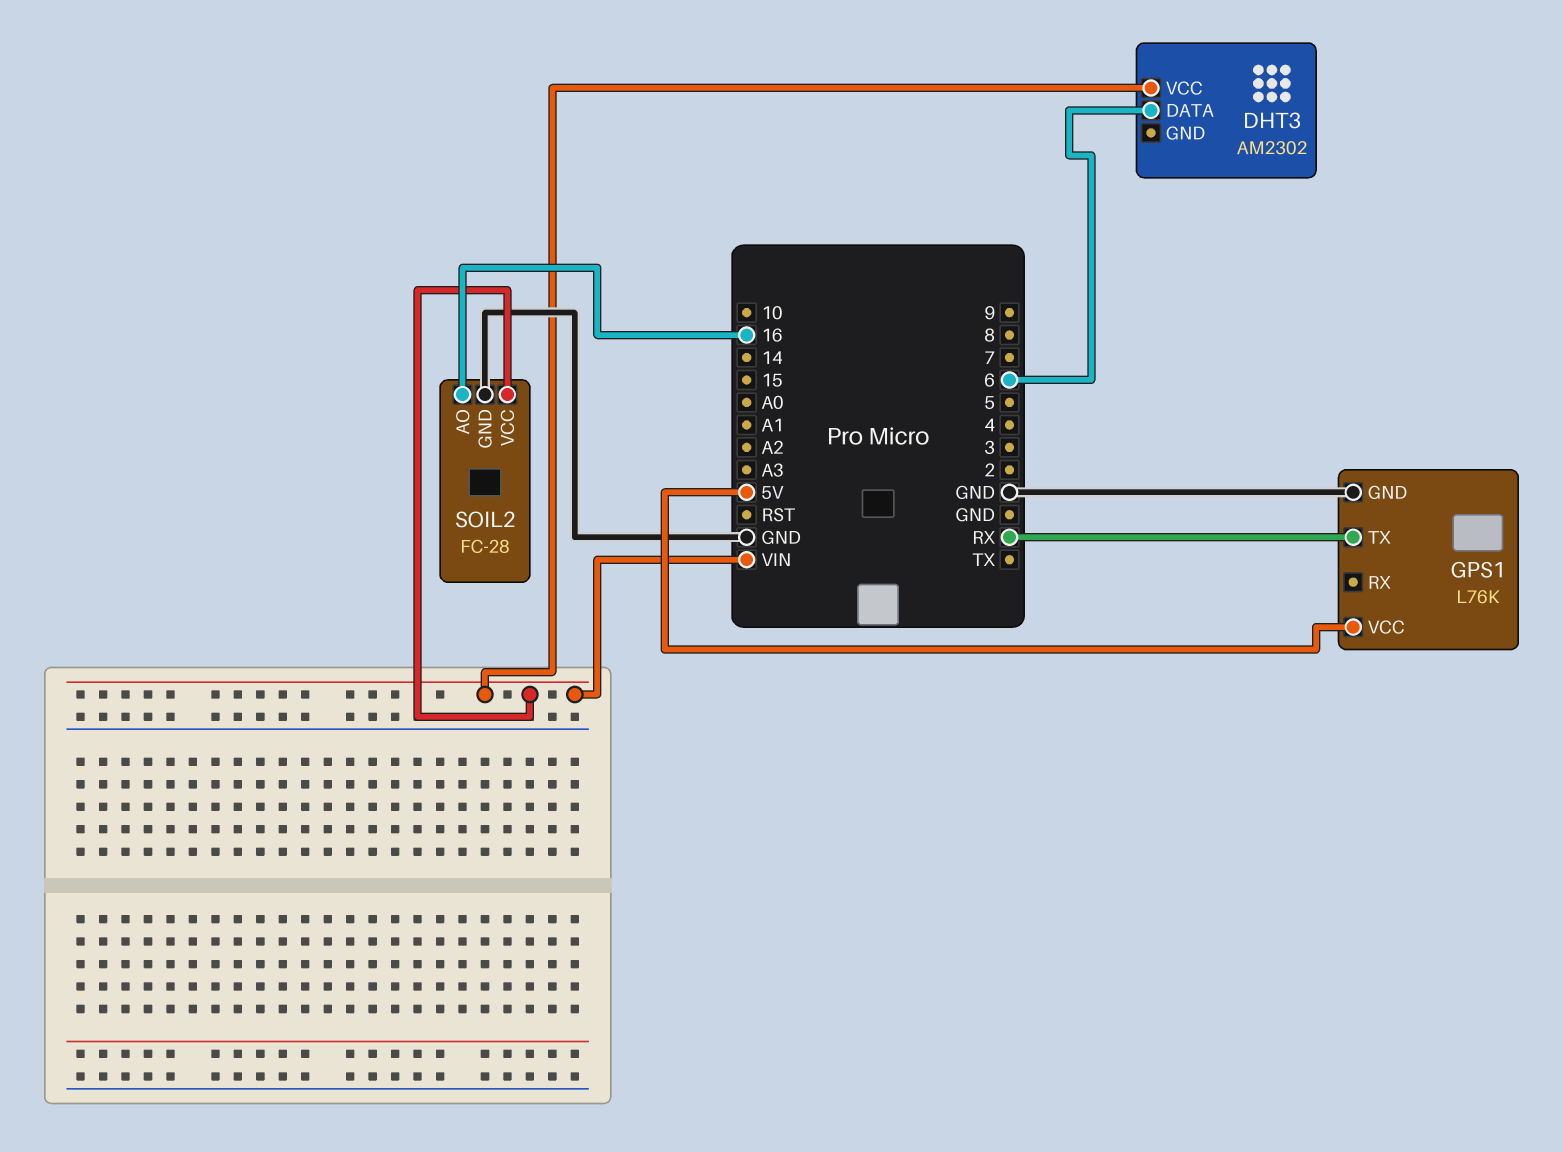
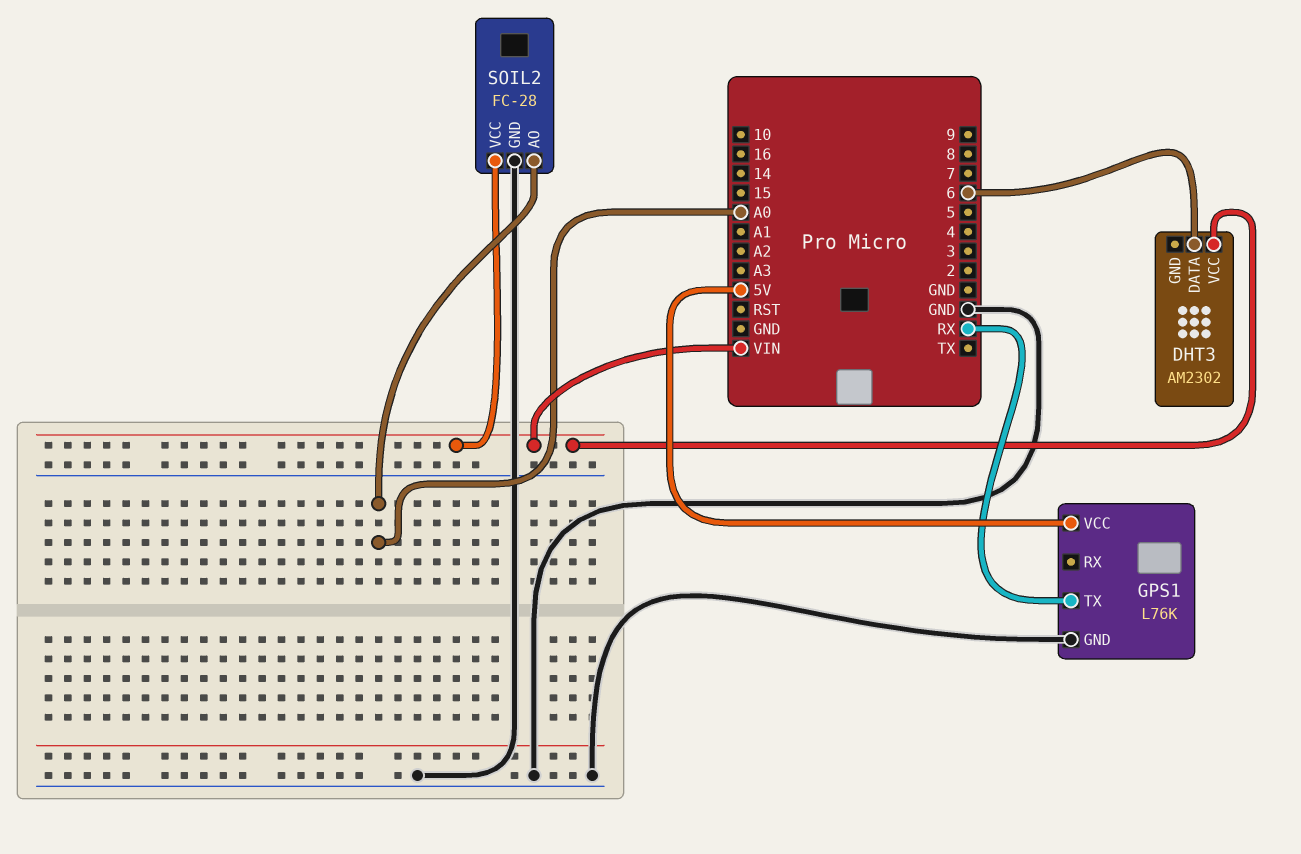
SOIL2 pin AO: 16 -> A0

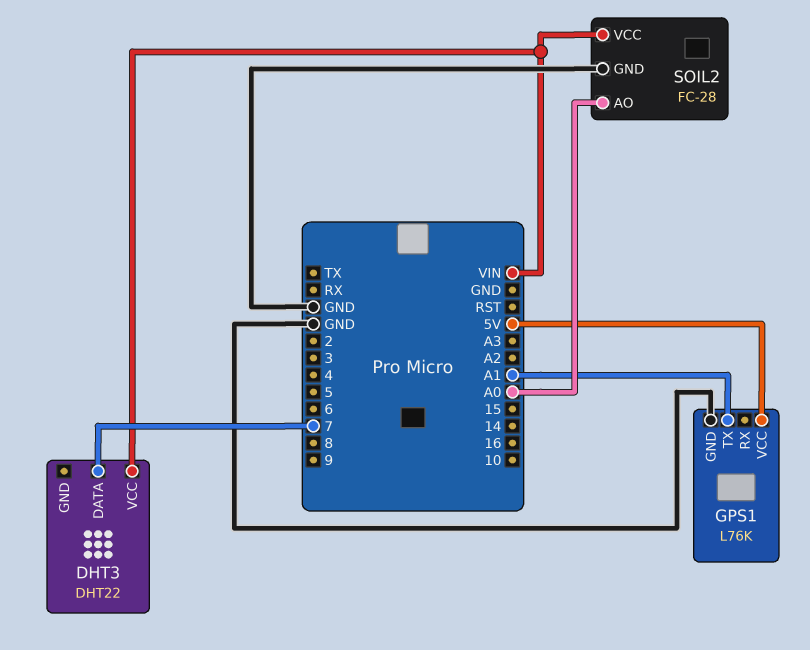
DHT3: AM2302 -> DHT22
DHT3 pin DATA: 6 -> 7
GPS1 pin TX: RX -> A1

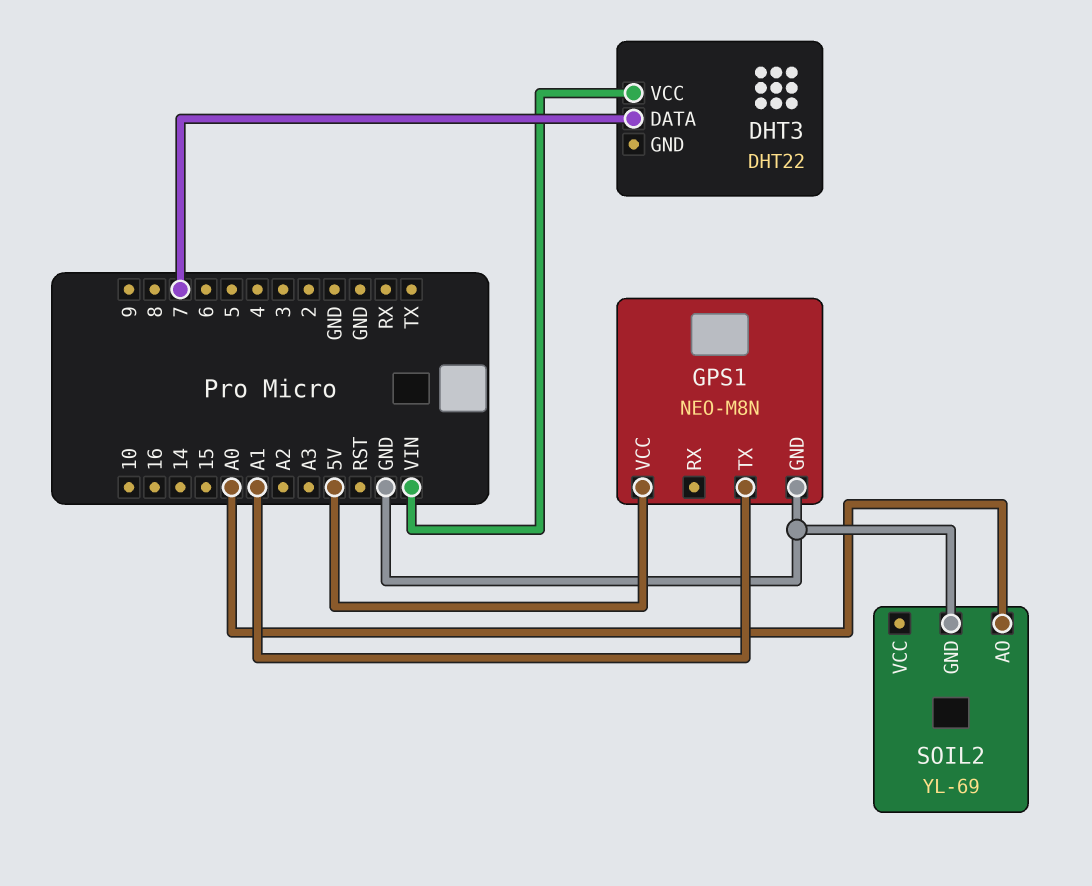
GPS1: L76K -> NEO-M8N
SOIL2: FC-28 -> YL-69
SOIL2 pin VCC: VIN -> none

